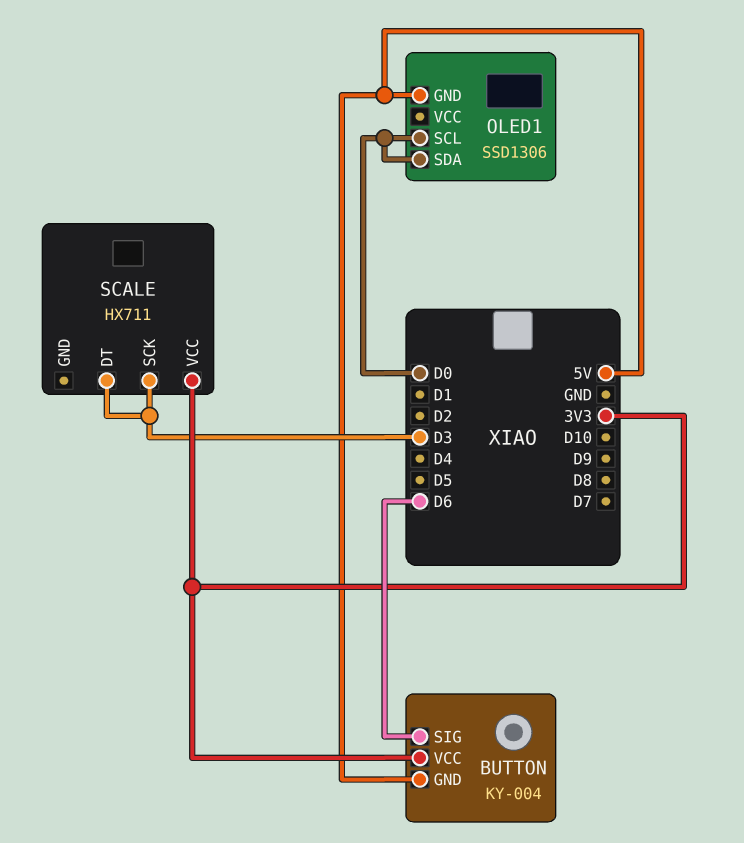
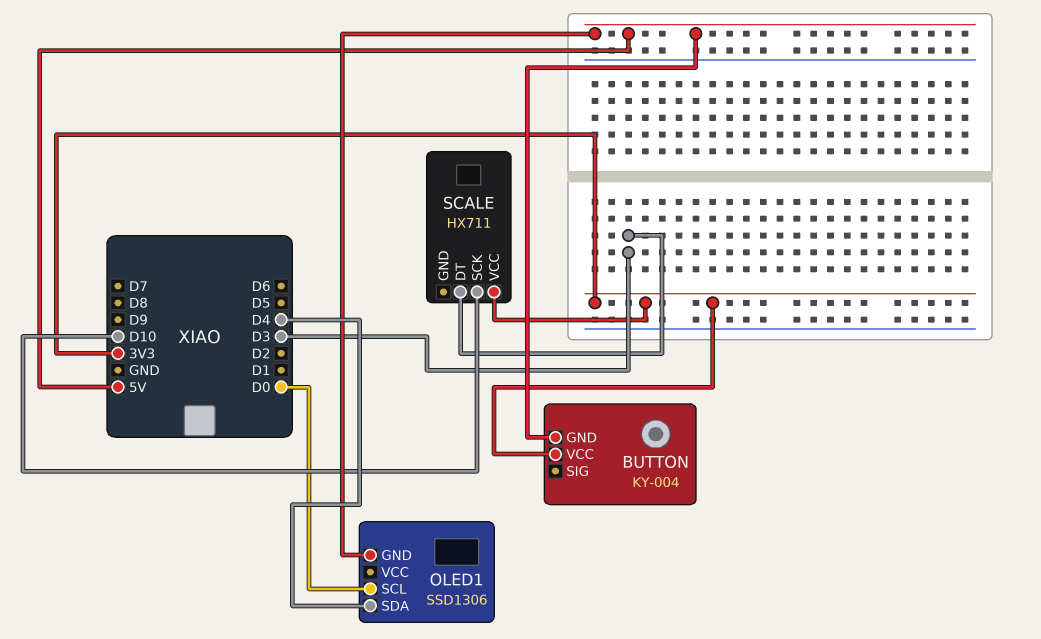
BUTTON pin SIG: D6 -> none
OLED1 pin SDA: D0 -> D4
SCALE pin SCK: D3 -> D10

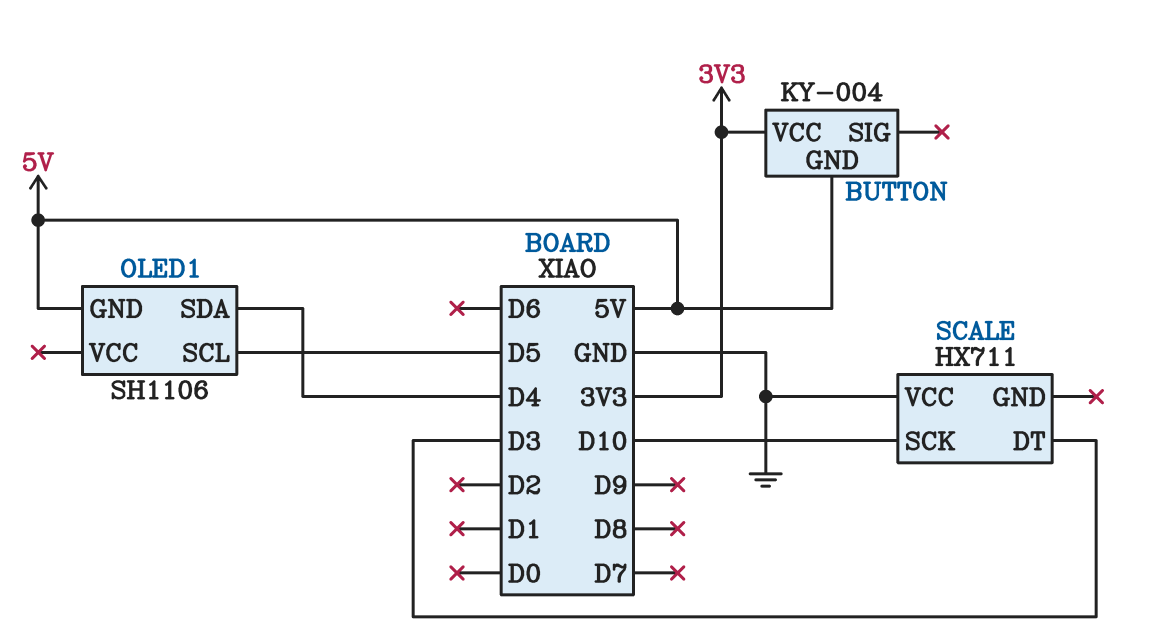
OLED1: SSD1306 -> SH1106
OLED1 pin SCL: D0 -> D5
SCALE pin VCC: 3V3 -> GND

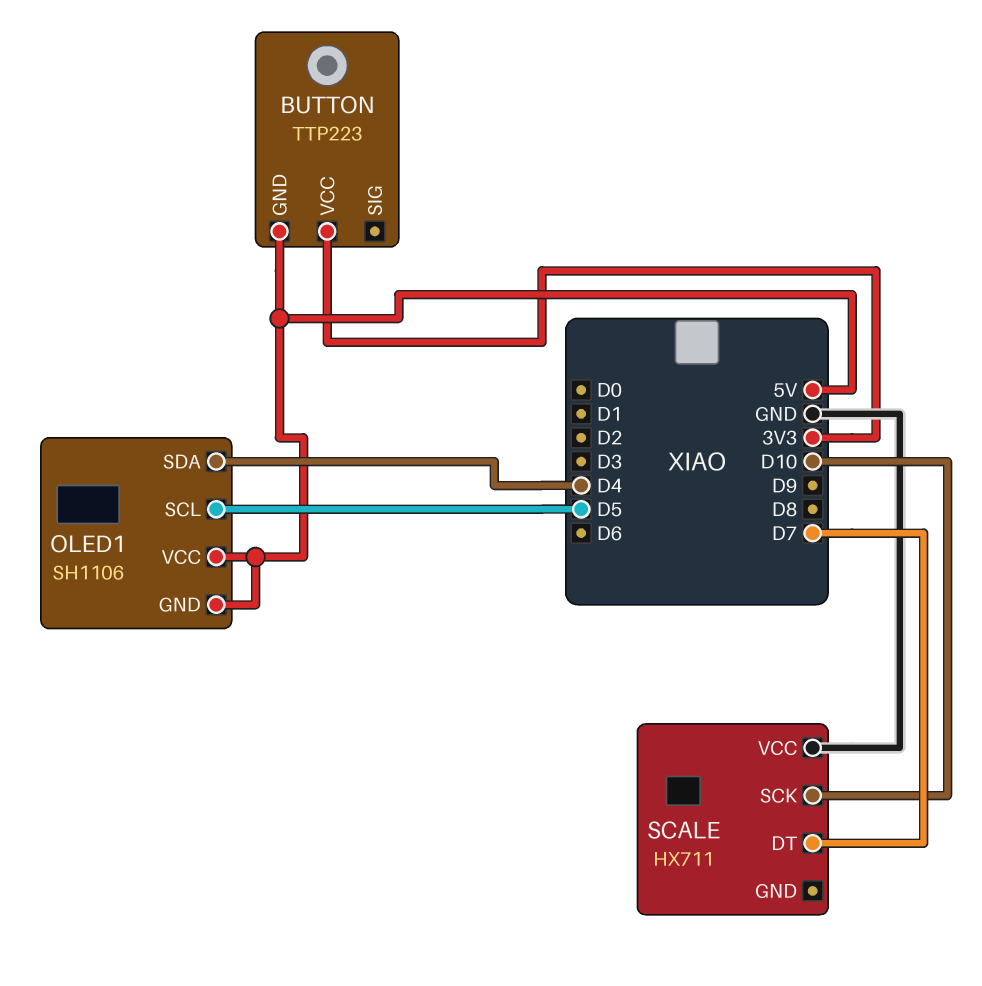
BUTTON: KY-004 -> TTP223
OLED1 pin VCC: none -> 5V
SCALE pin DT: D3 -> D7

